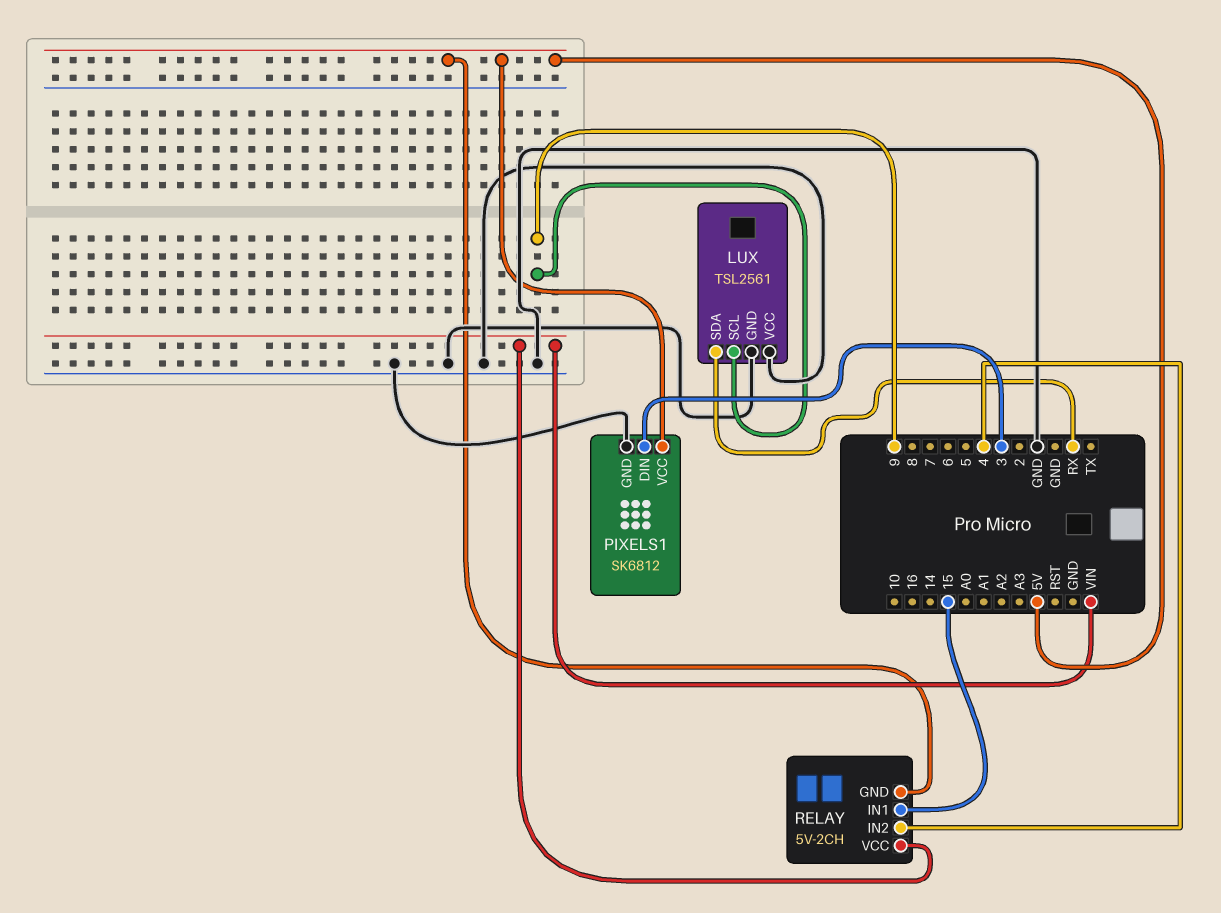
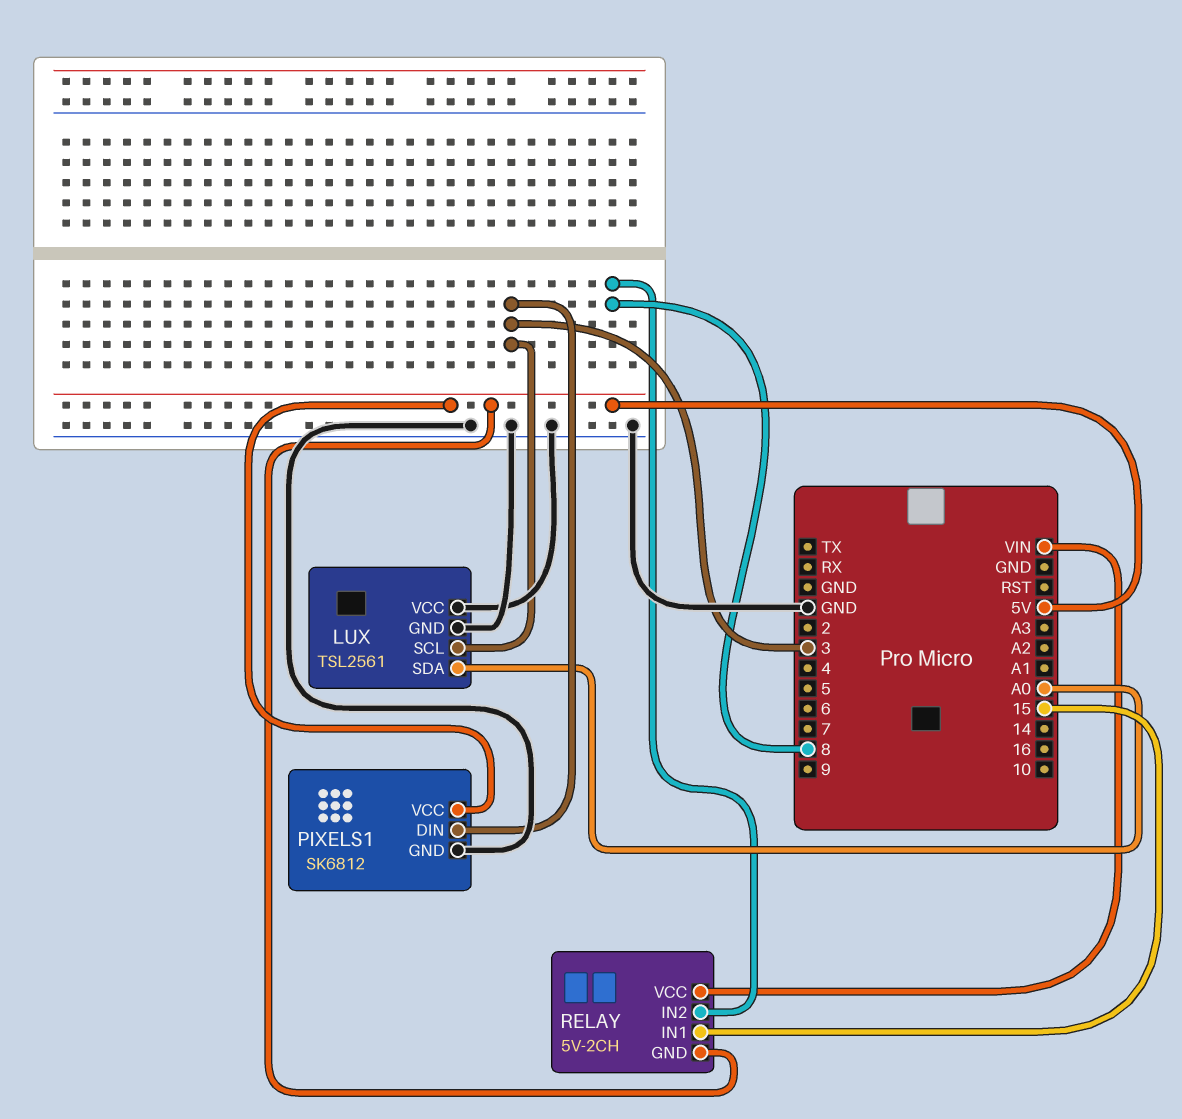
LUX pin SCL: 9 -> 3
LUX pin SDA: RX -> A0
RELAY pin IN2: 4 -> 8

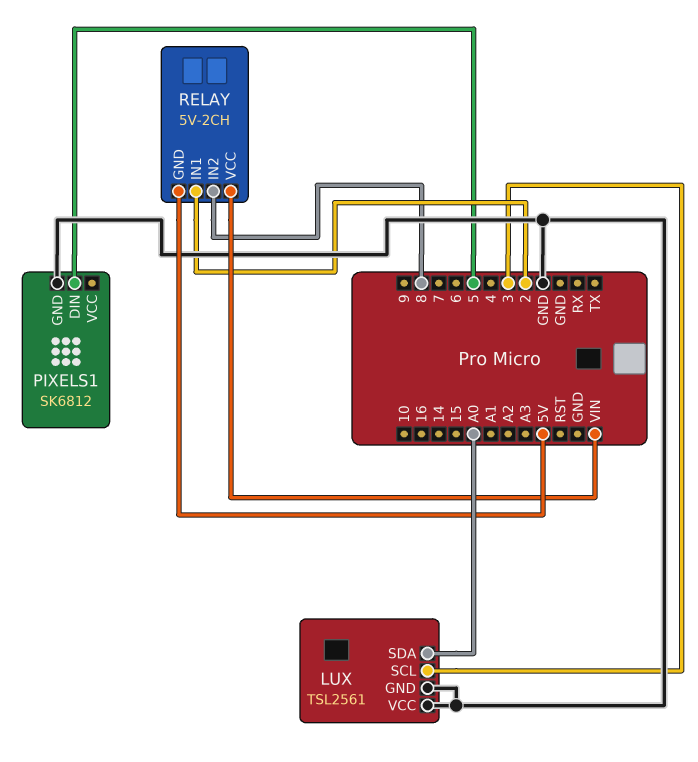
PIXELS1 pin DIN: 3 -> 5
PIXELS1 pin VCC: 5V -> none
RELAY pin IN1: 15 -> 2

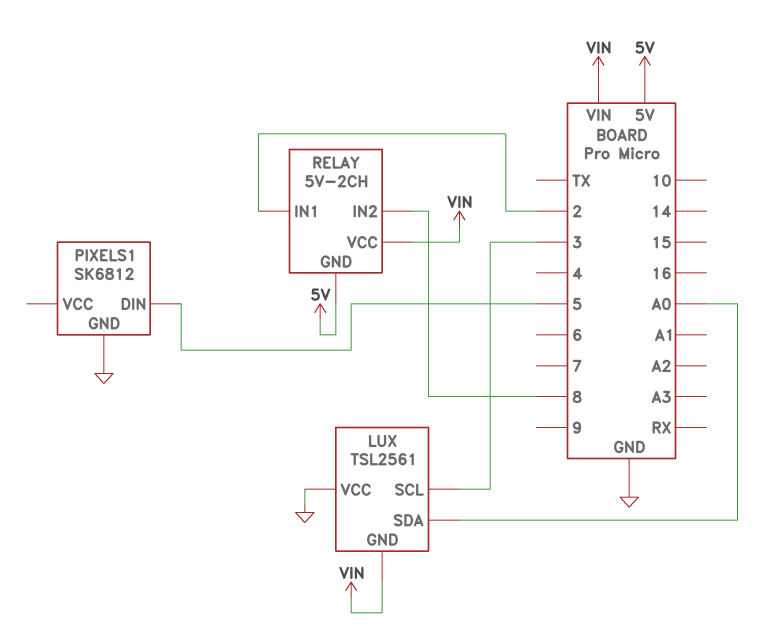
LUX pin GND: GND -> VIN

